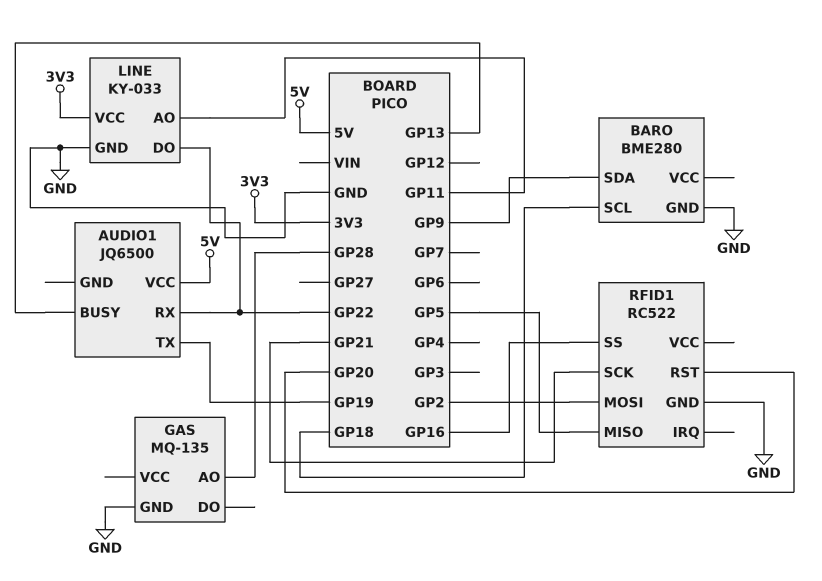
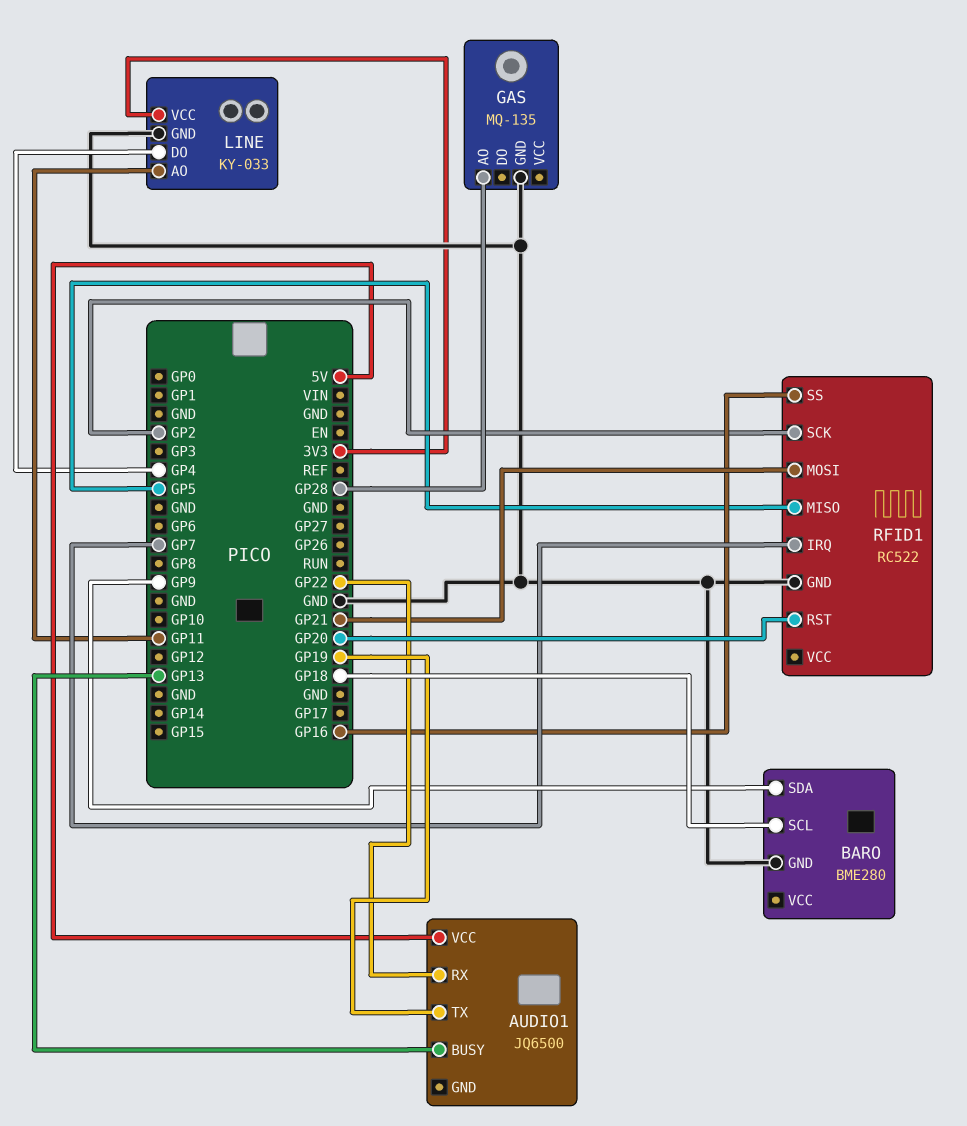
LINE pin DO: GP22 -> GP4
RFID1 pin IRQ: none -> GP7
RFID1 pin MOSI: GP2 -> GP21
RFID1 pin SCK: GP21 -> GP2

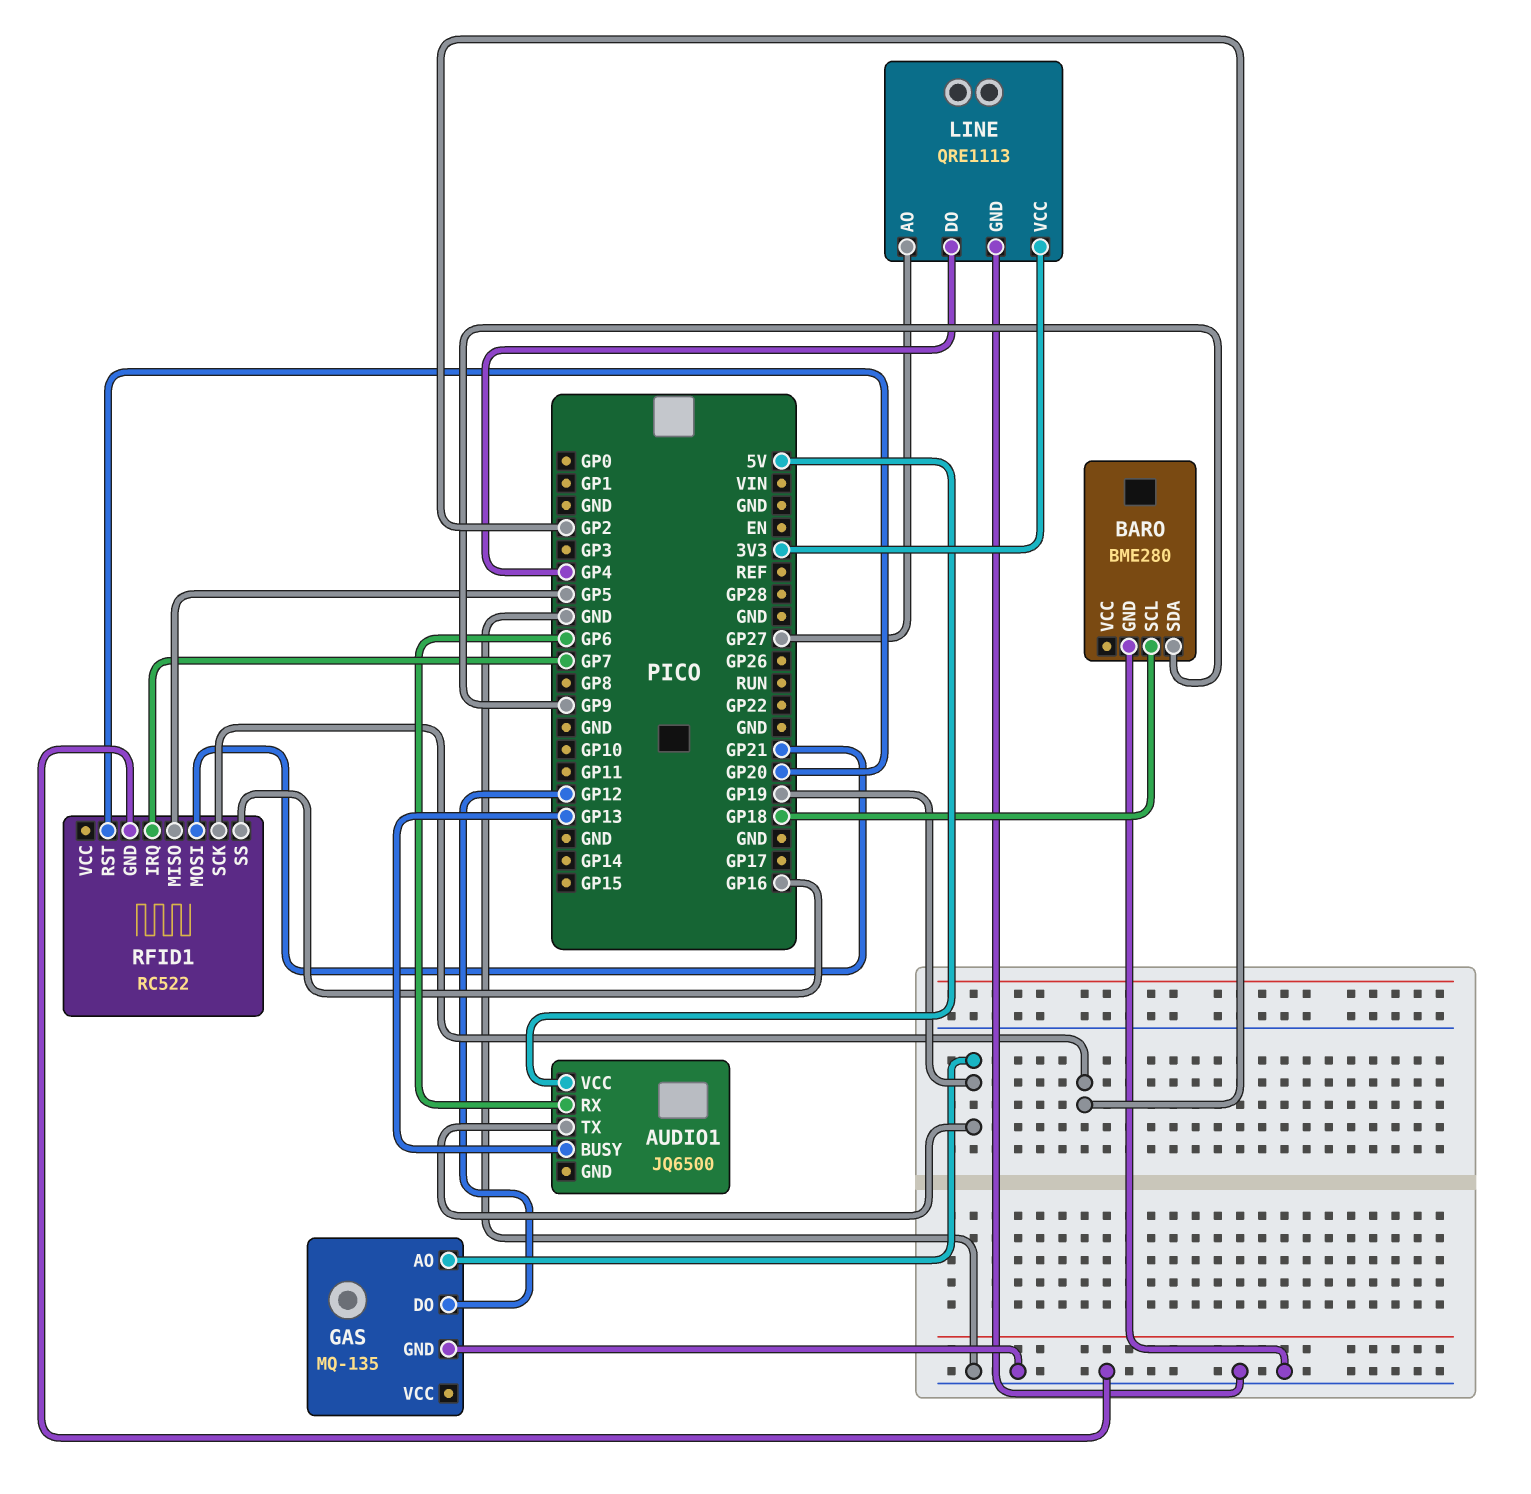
AUDIO1 pin RX: GP22 -> GP6
GAS pin AO: GP28 -> GP19
GAS pin DO: none -> GP12
LINE: KY-033 -> QRE1113
LINE pin AO: GP11 -> GP27

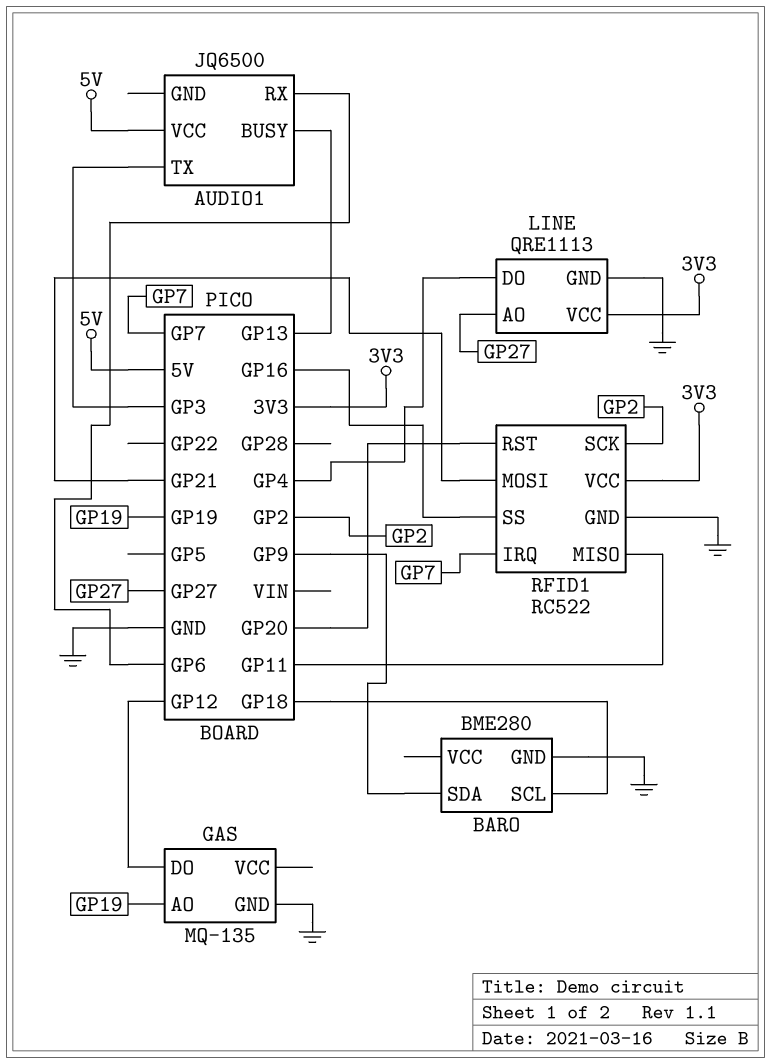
AUDIO1 pin TX: GP19 -> GP3
RFID1 pin MISO: GP5 -> GP11
RFID1 pin VCC: none -> 3V3

